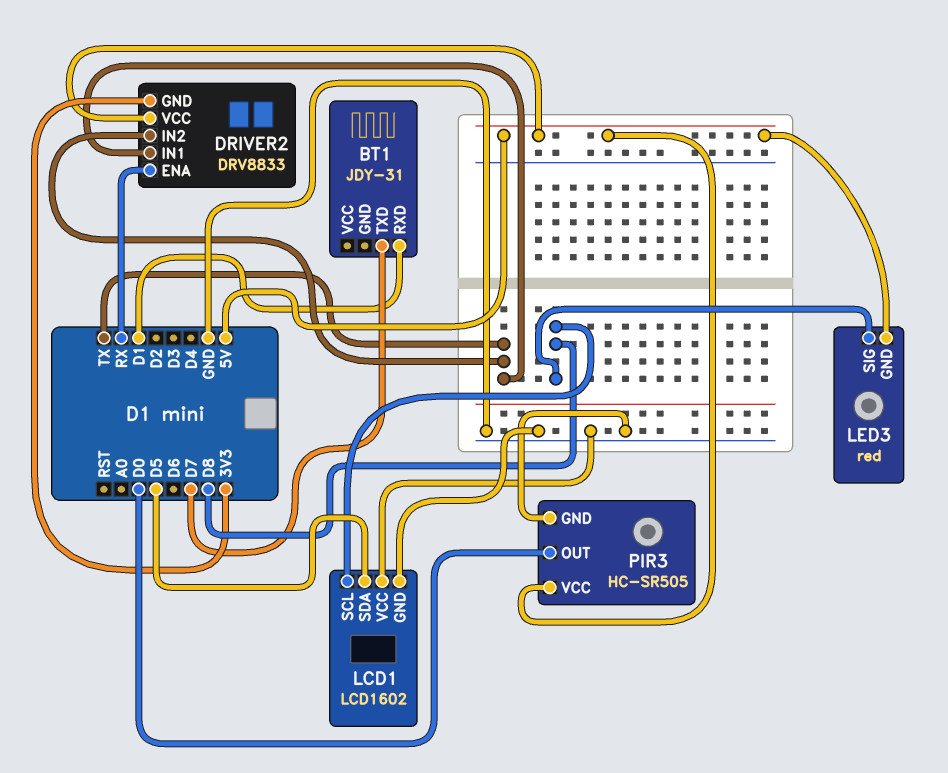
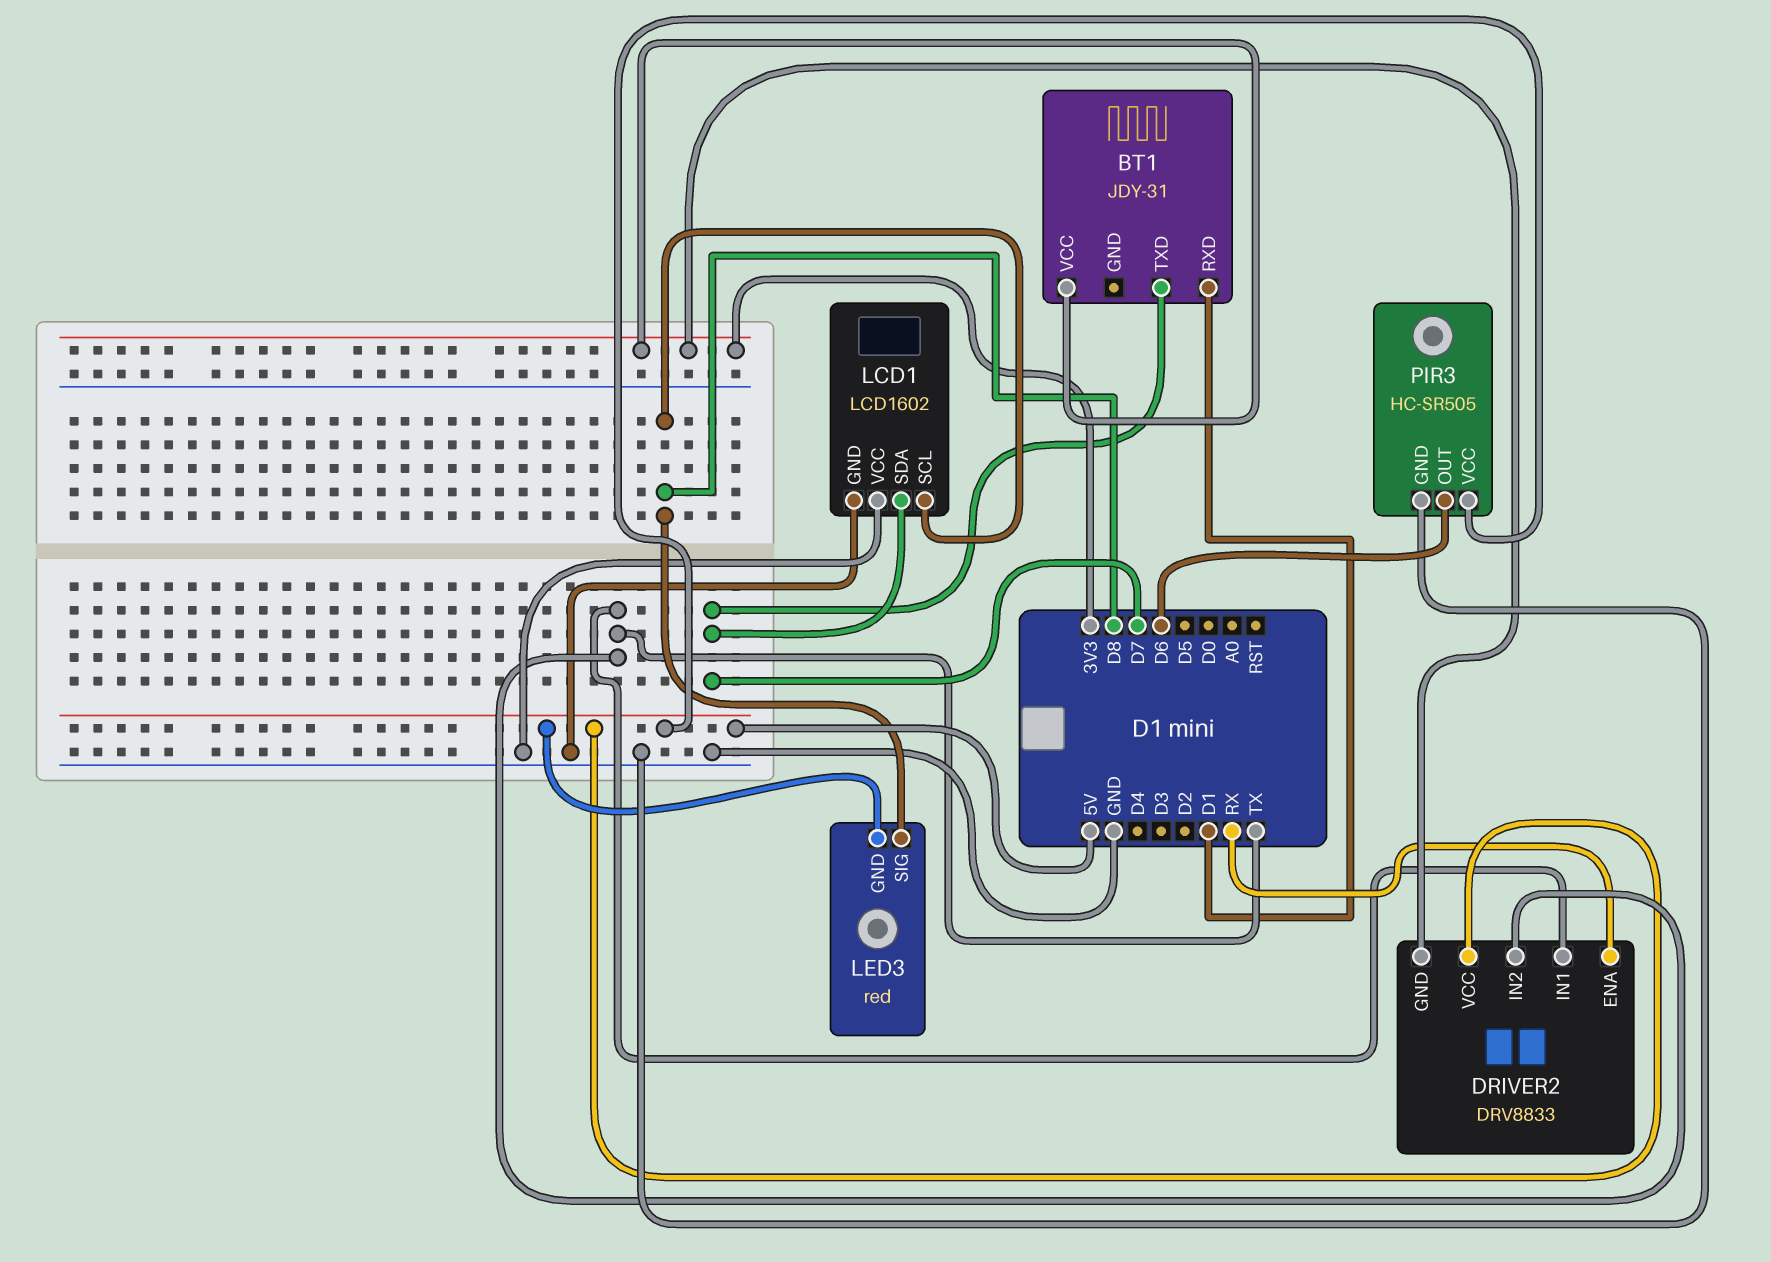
BT1 pin VCC: none -> 3V3
LCD1 pin SDA: D5 -> D7
PIR3 pin OUT: D0 -> D6

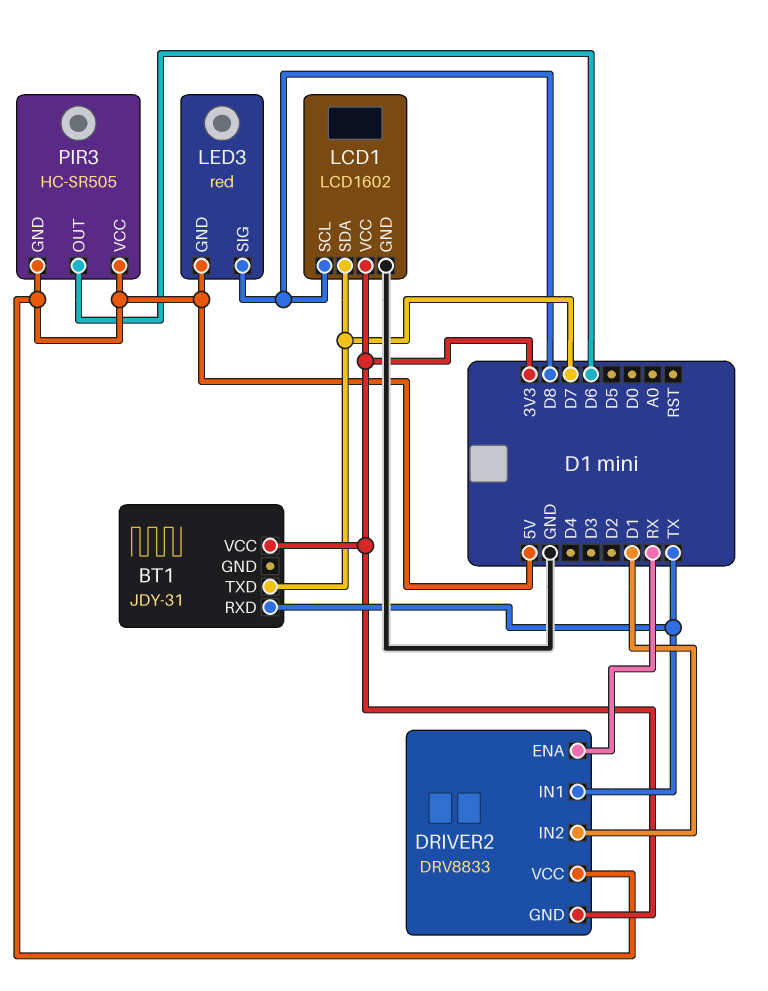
BT1 pin RXD: D1 -> TX
DRIVER2 pin IN2: TX -> D1
LCD1 pin VCC: GND -> 3V3
PIR3 pin GND: GND -> 5V

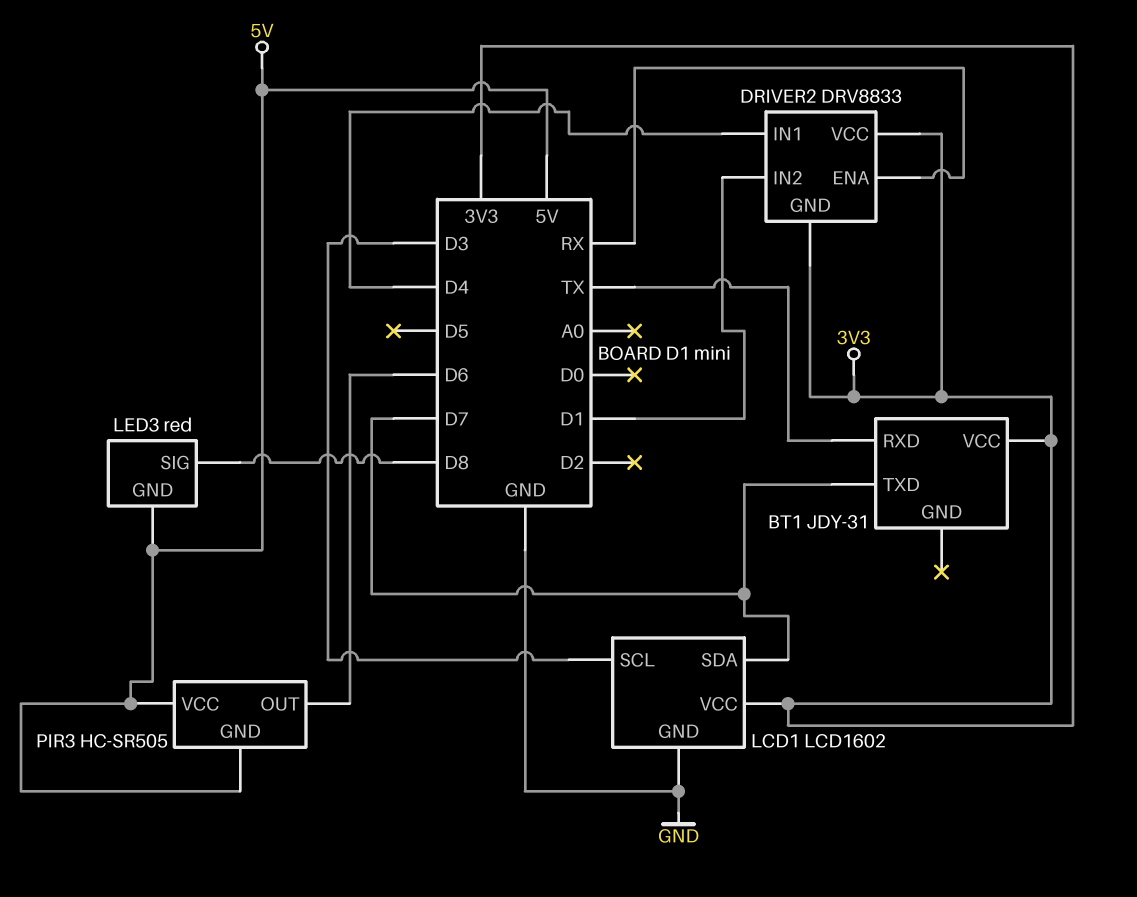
DRIVER2 pin IN1: TX -> D4
DRIVER2 pin VCC: 5V -> 3V3
LCD1 pin SCL: D8 -> D3

